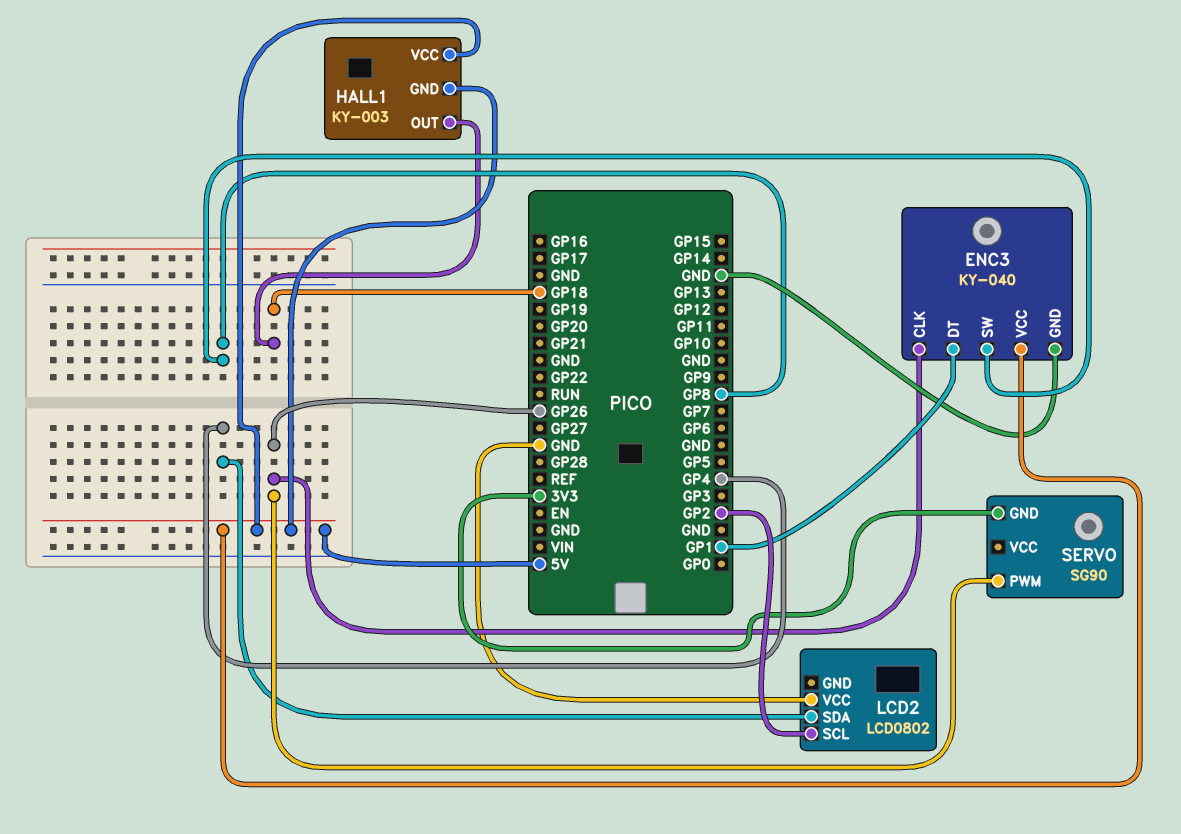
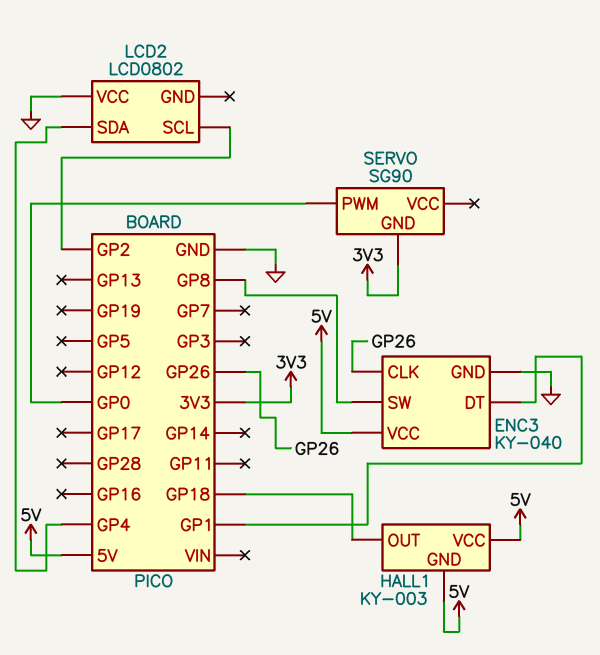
SERVO pin PWM: GP26 -> GP0

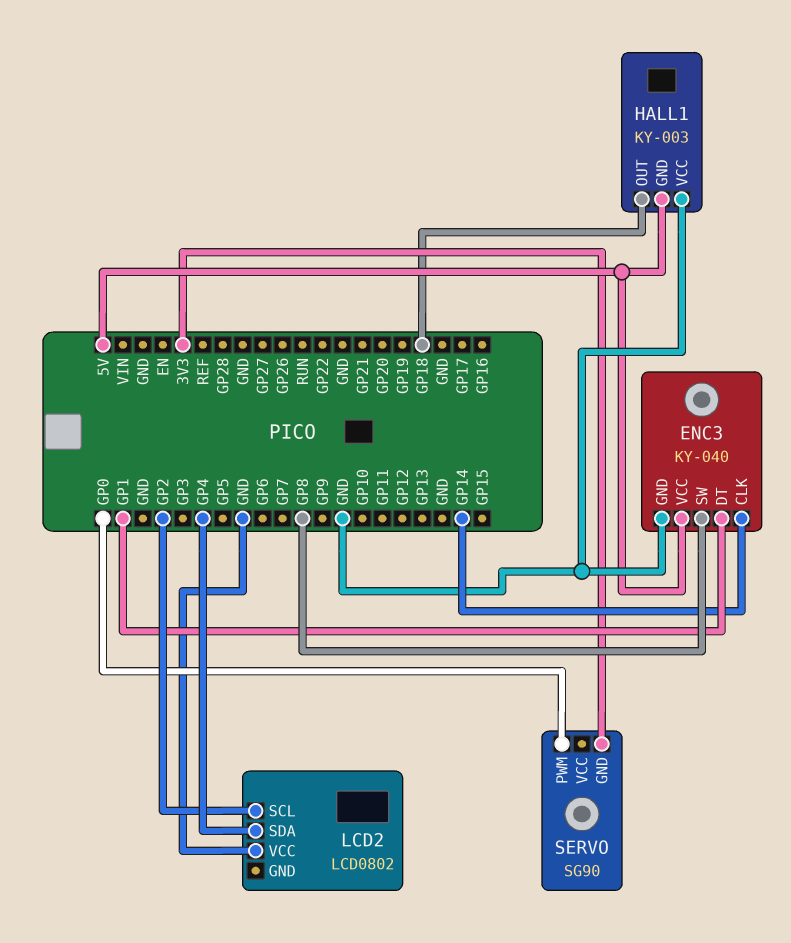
ENC3 pin CLK: GP26 -> GP14
HALL1 pin VCC: 5V -> GND

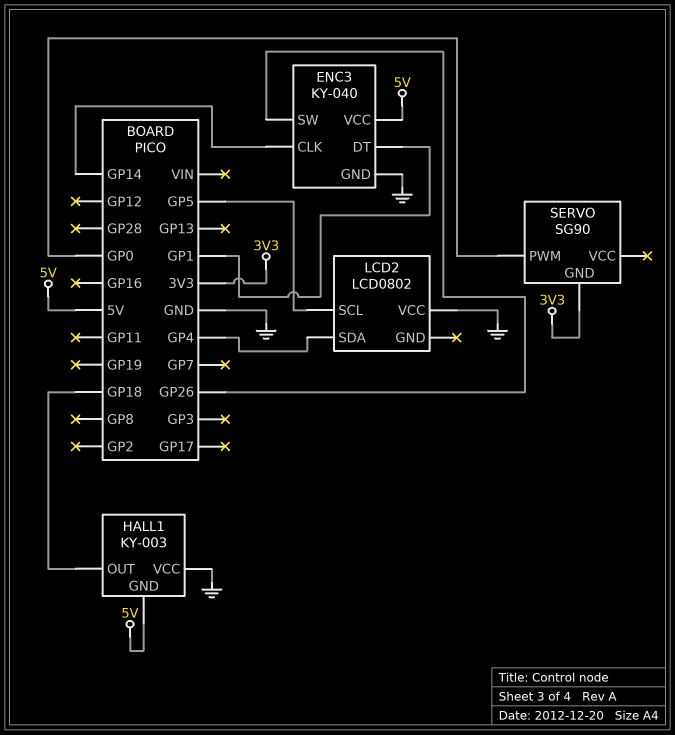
ENC3 pin SW: GP8 -> GP26
LCD2 pin SCL: GP2 -> GP5

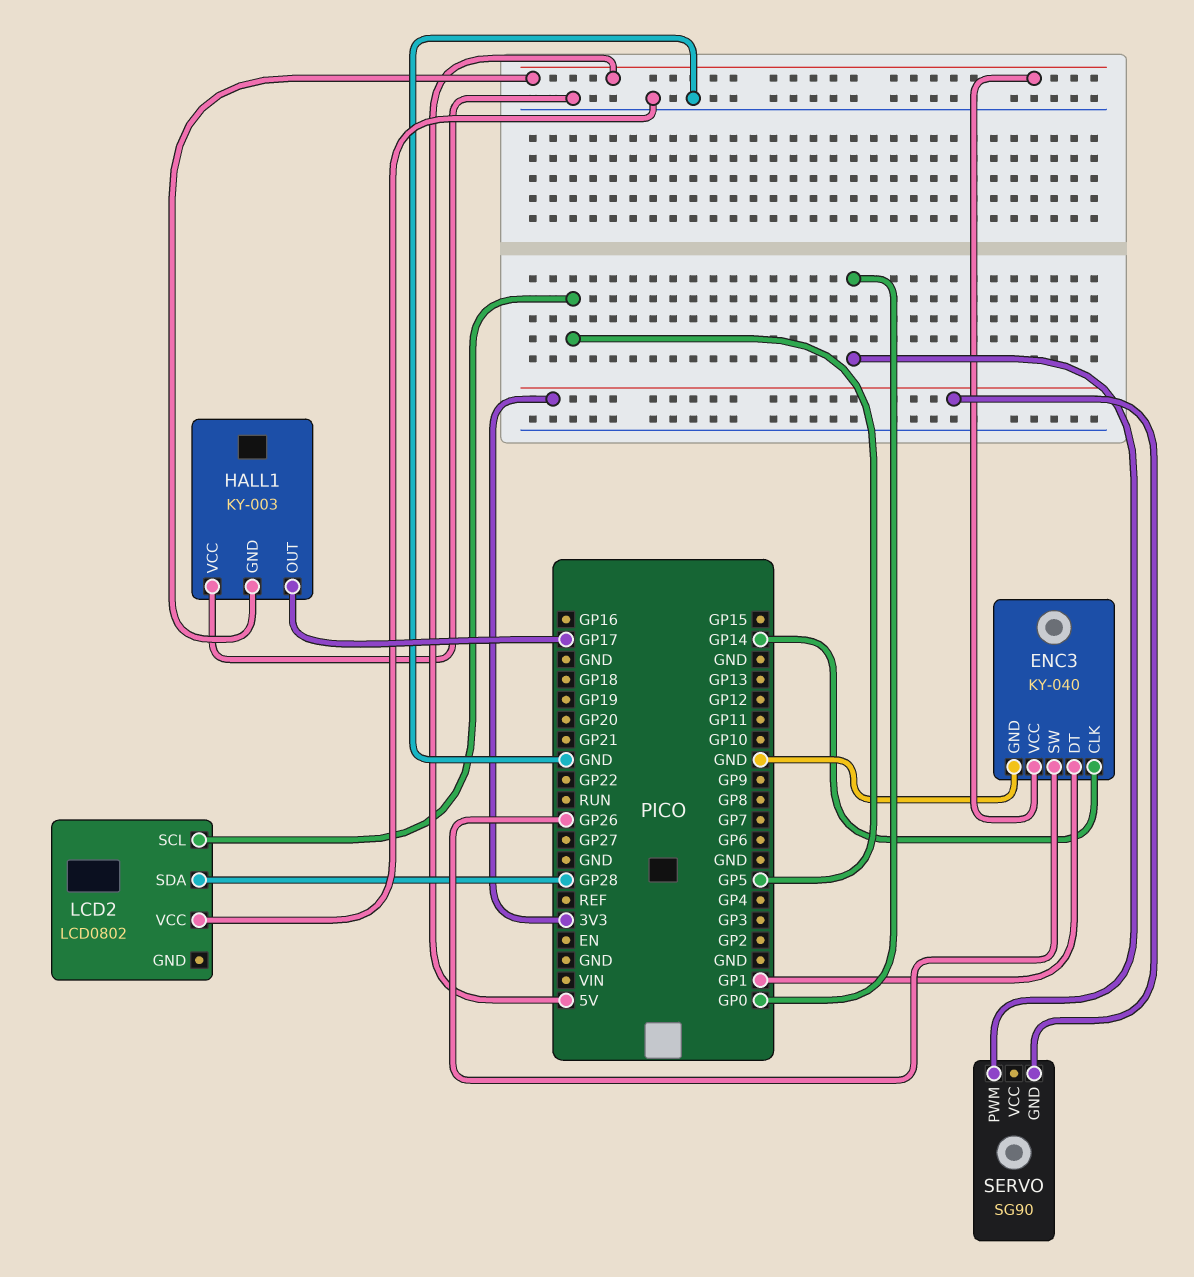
HALL1 pin OUT: GP18 -> GP17
LCD2 pin SDA: GP4 -> GP28

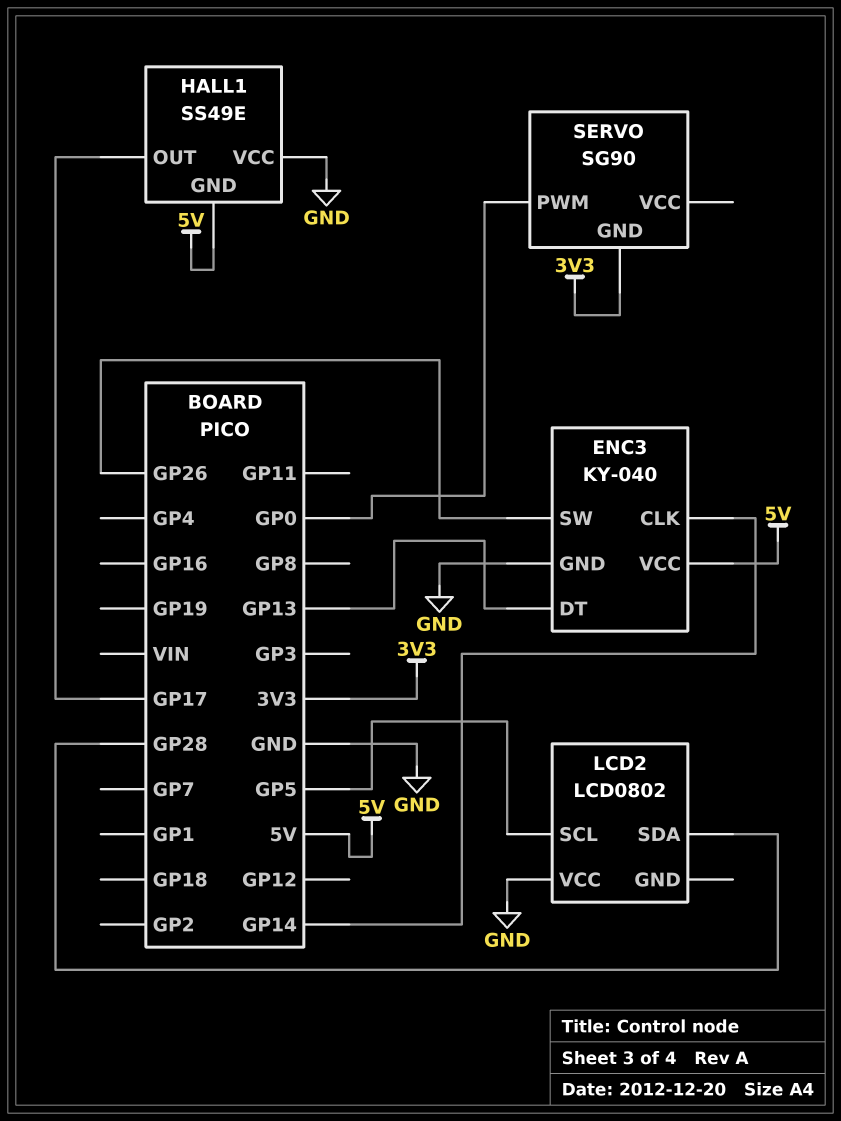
ENC3 pin DT: GP1 -> GP13
HALL1: KY-003 -> SS49E

